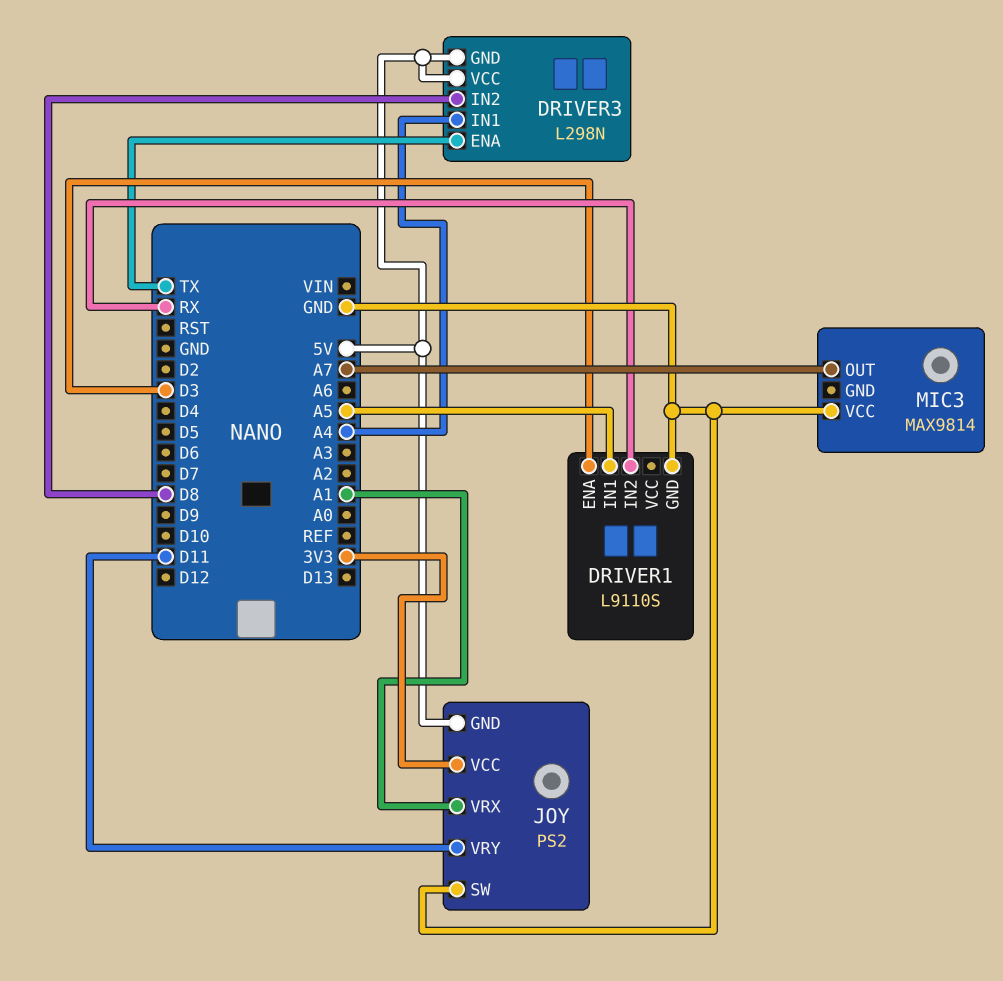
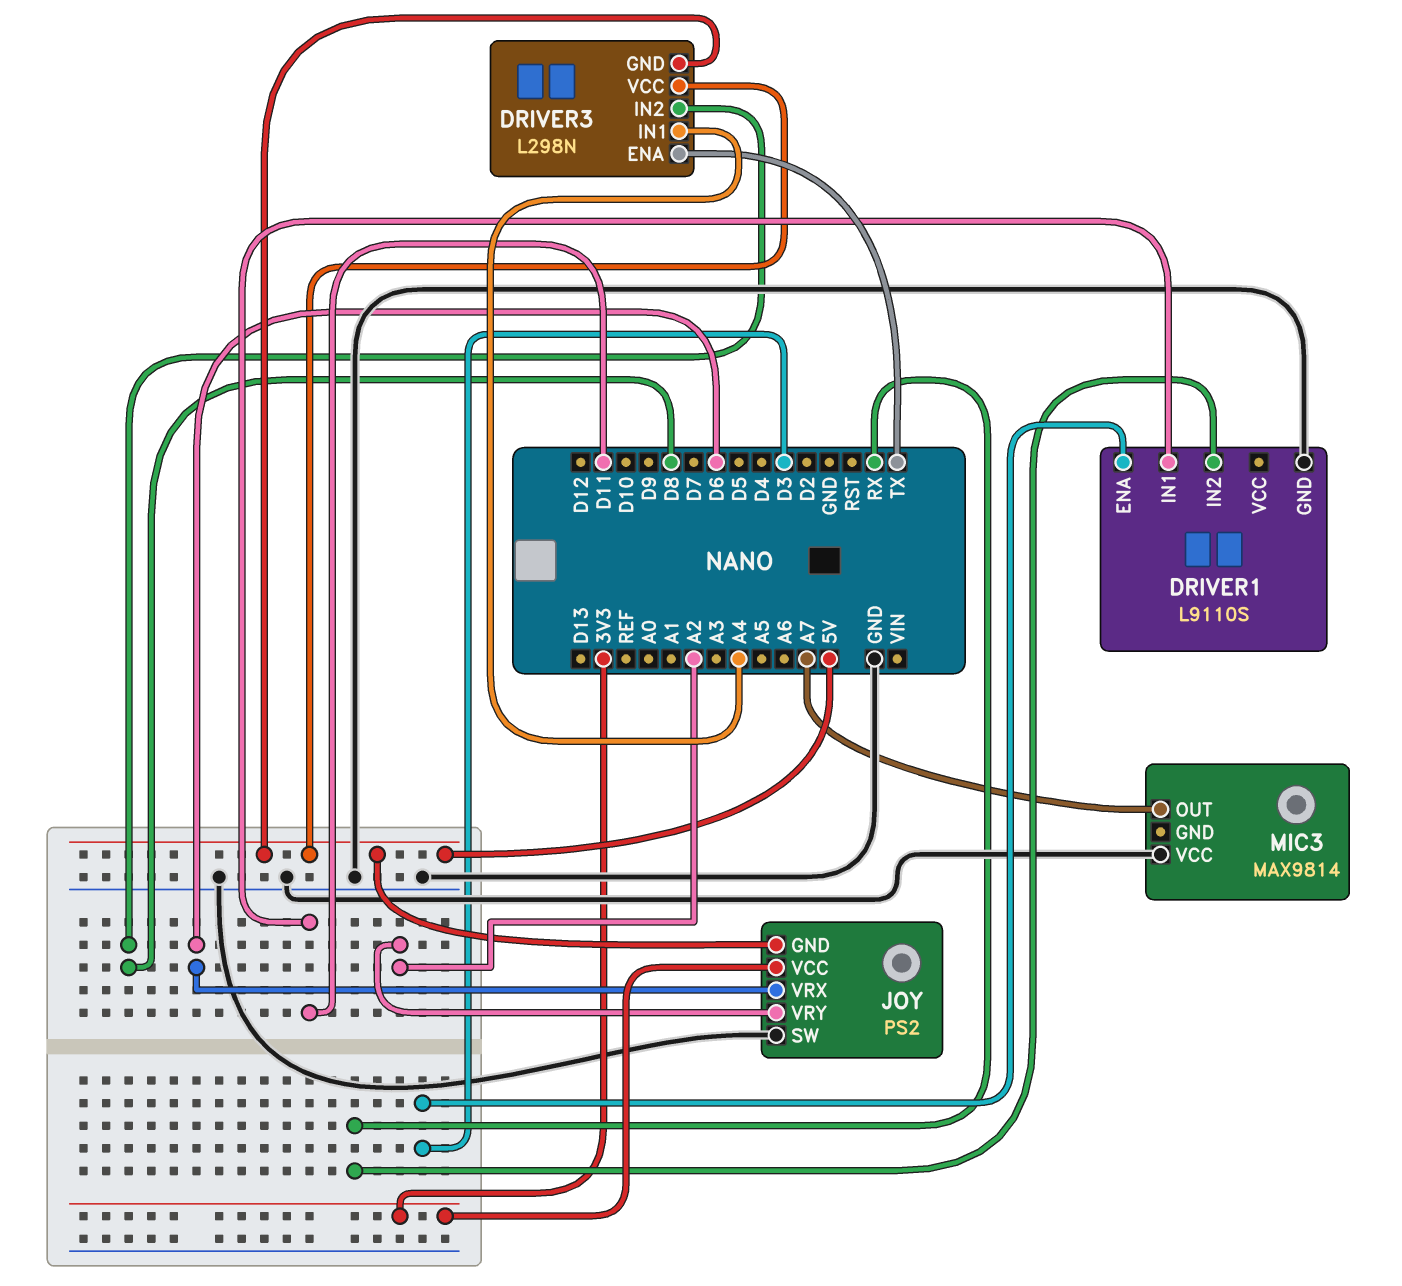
DRIVER1 pin IN1: A5 -> D11
JOY pin VRX: A1 -> D6
JOY pin VRY: D11 -> A2

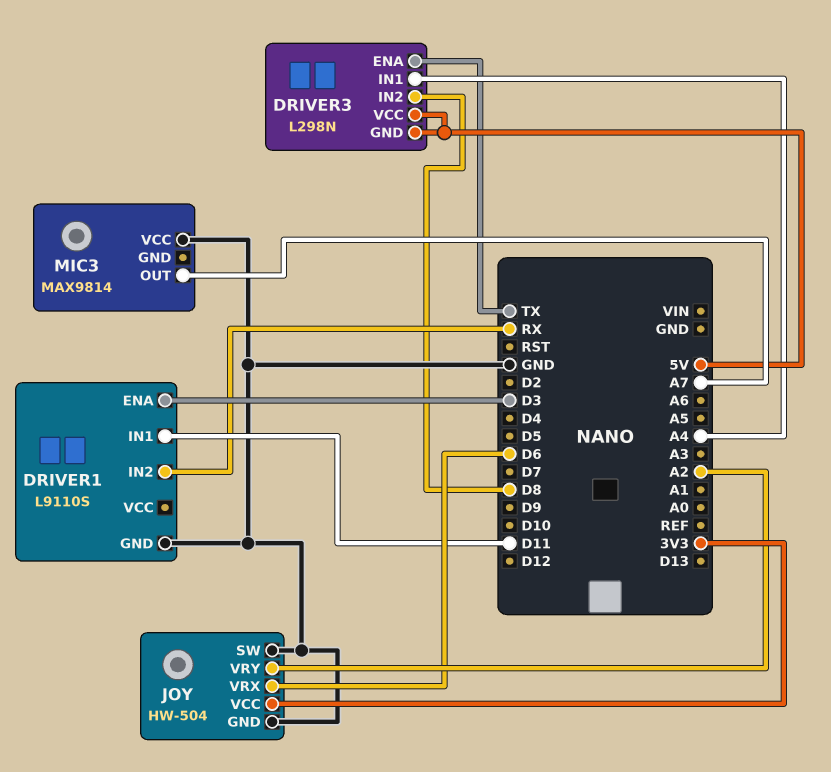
JOY: PS2 -> HW-504
JOY pin GND: 5V -> GND

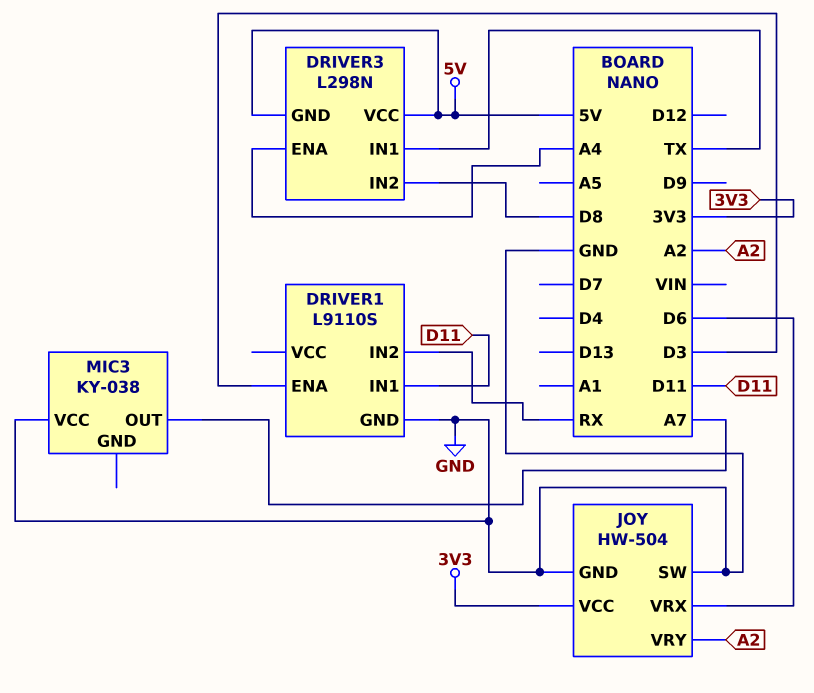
DRIVER3 pin ENA: TX -> A4
DRIVER3 pin IN1: A4 -> TX
MIC3: MAX9814 -> KY-038

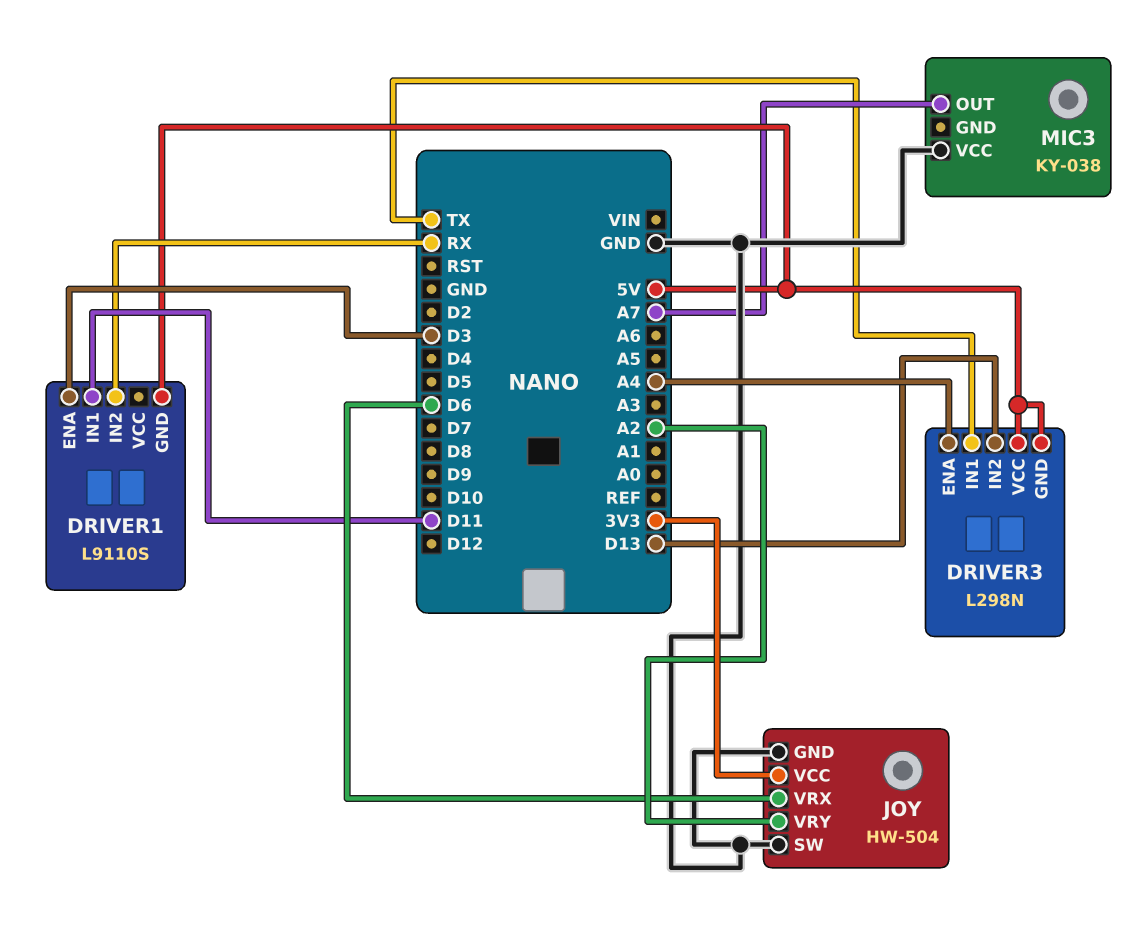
DRIVER1 pin GND: GND -> 5V
DRIVER3 pin IN2: D8 -> D13

